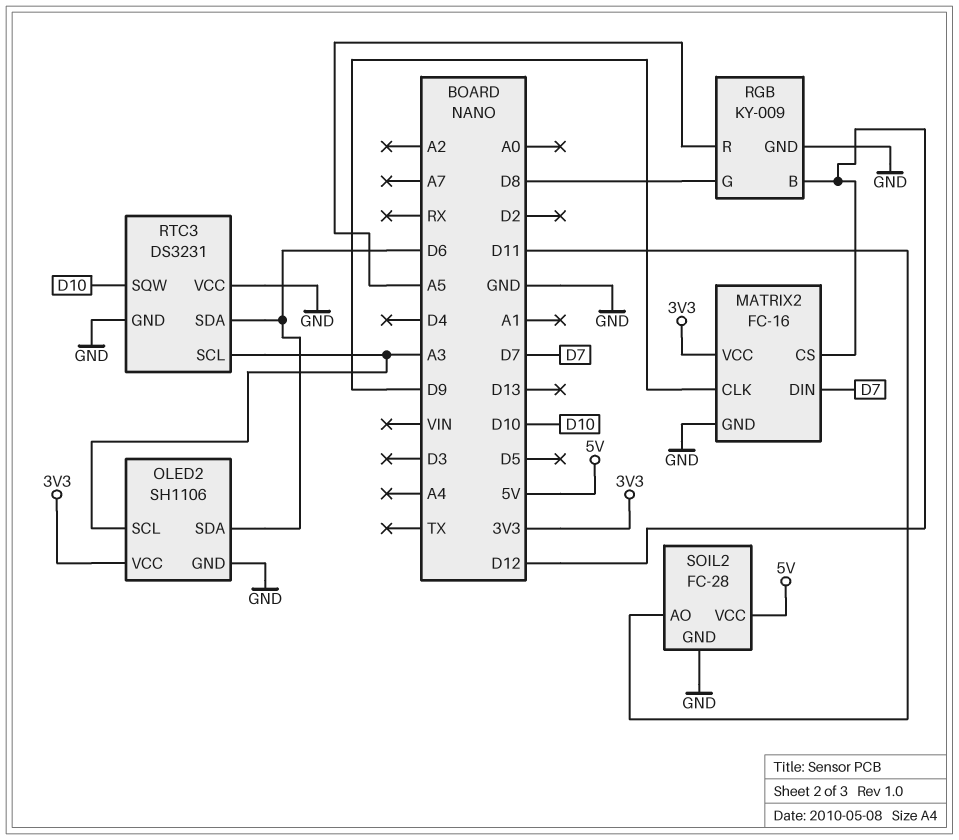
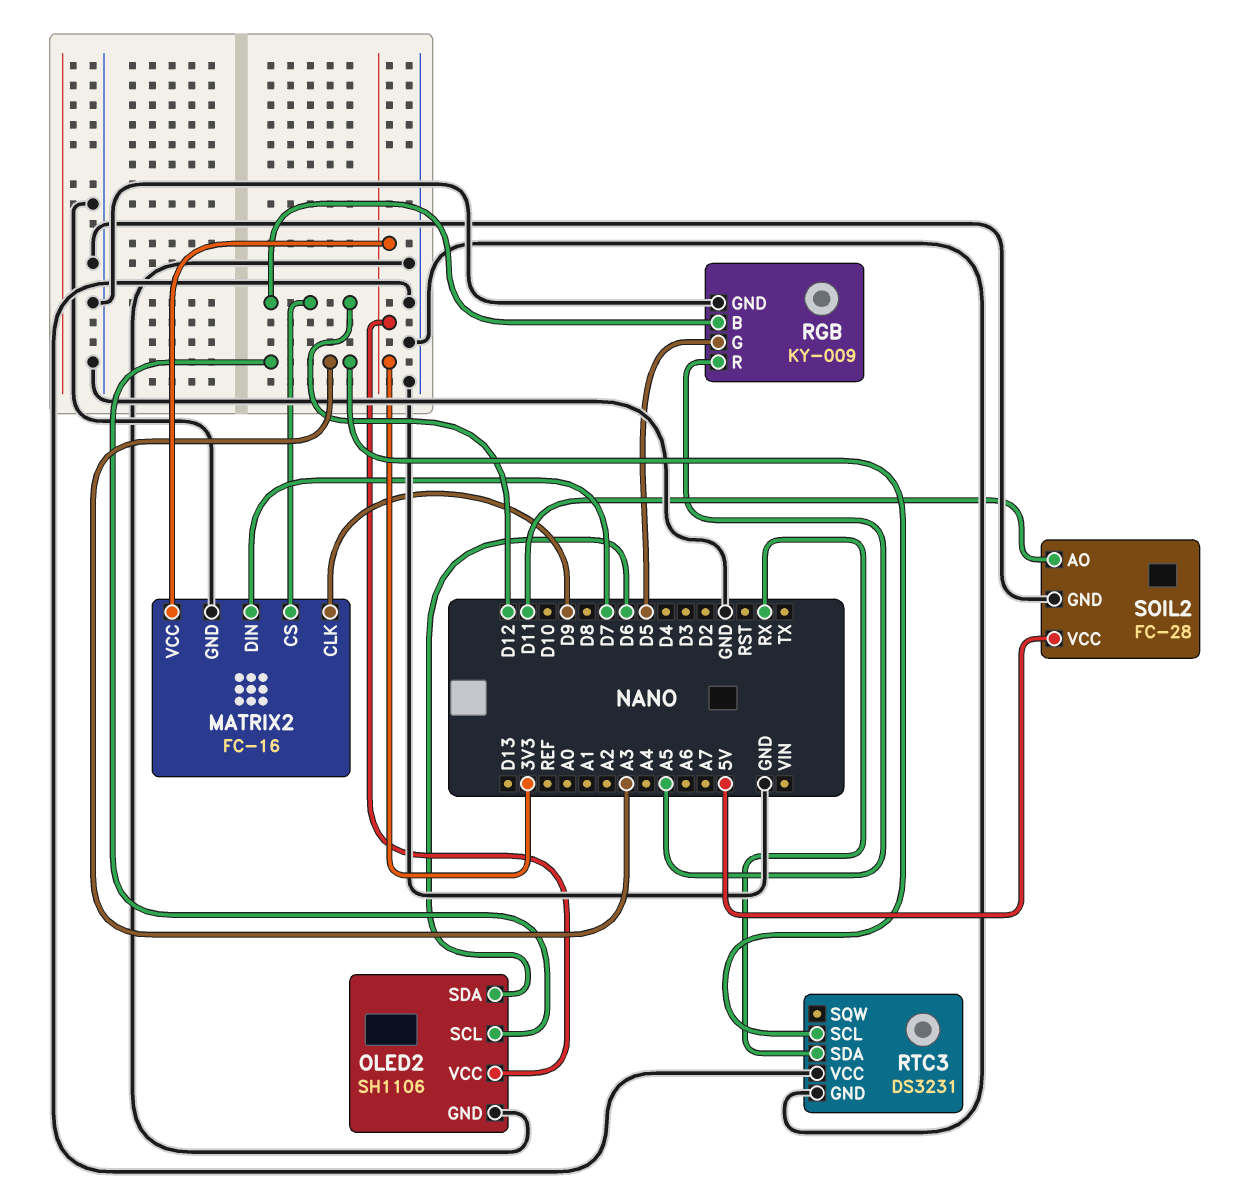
RGB pin G: D8 -> D5
RTC3 pin SDA: D6 -> RX
RTC3 pin SQW: D10 -> none

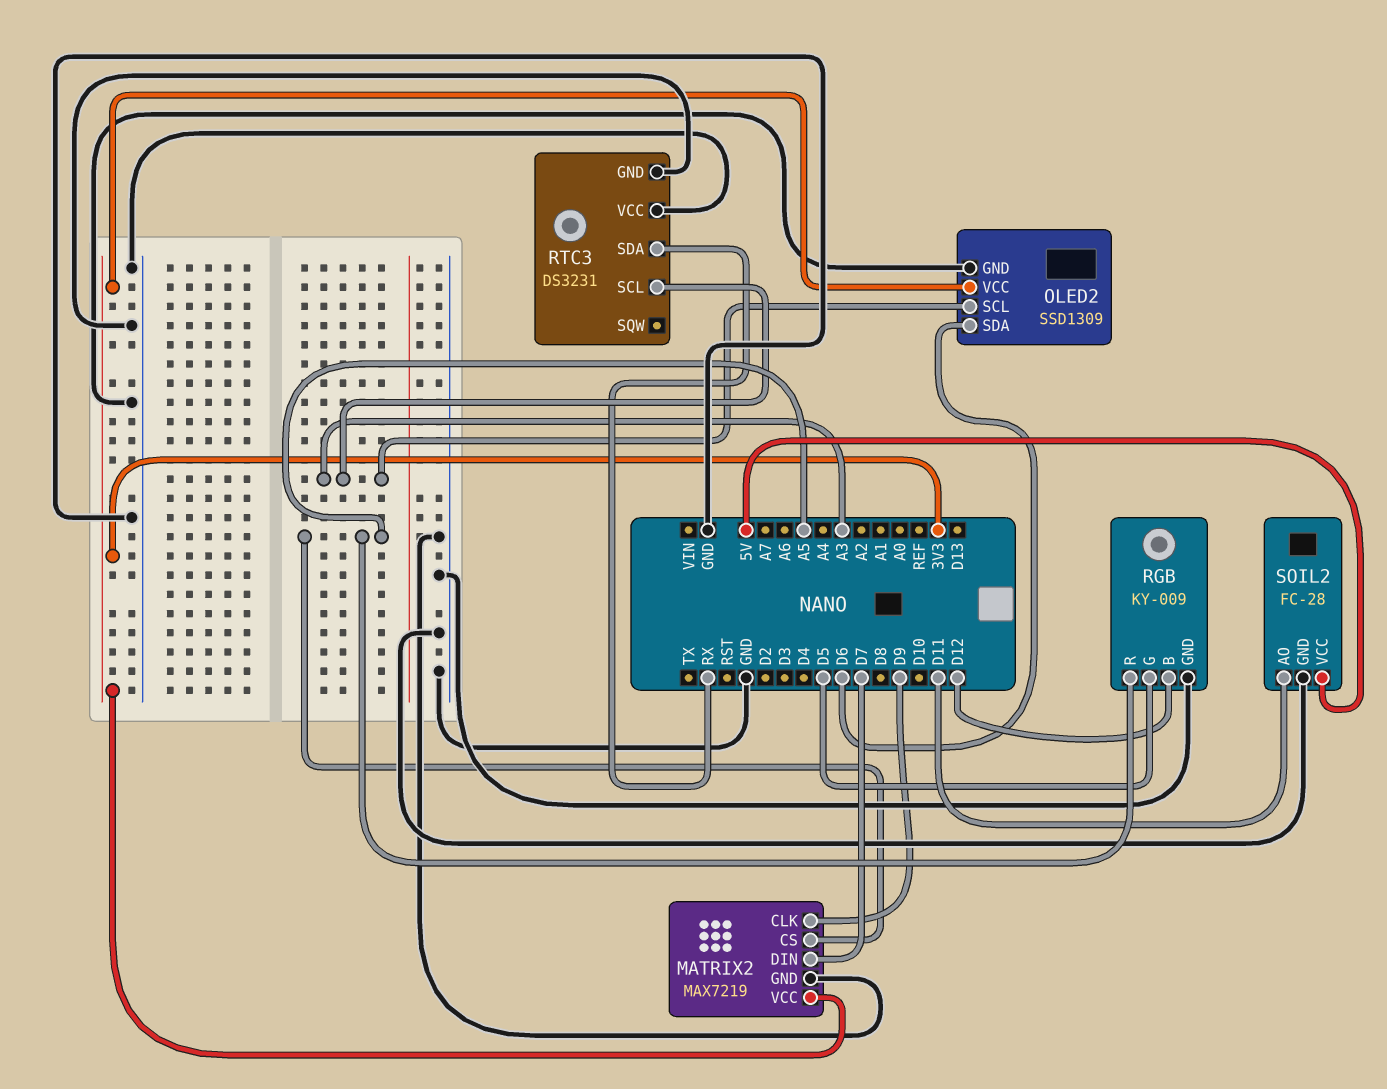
MATRIX2: FC-16 -> MAX7219
MATRIX2 pin CS: D12 -> A5
OLED2: SH1106 -> SSD1309

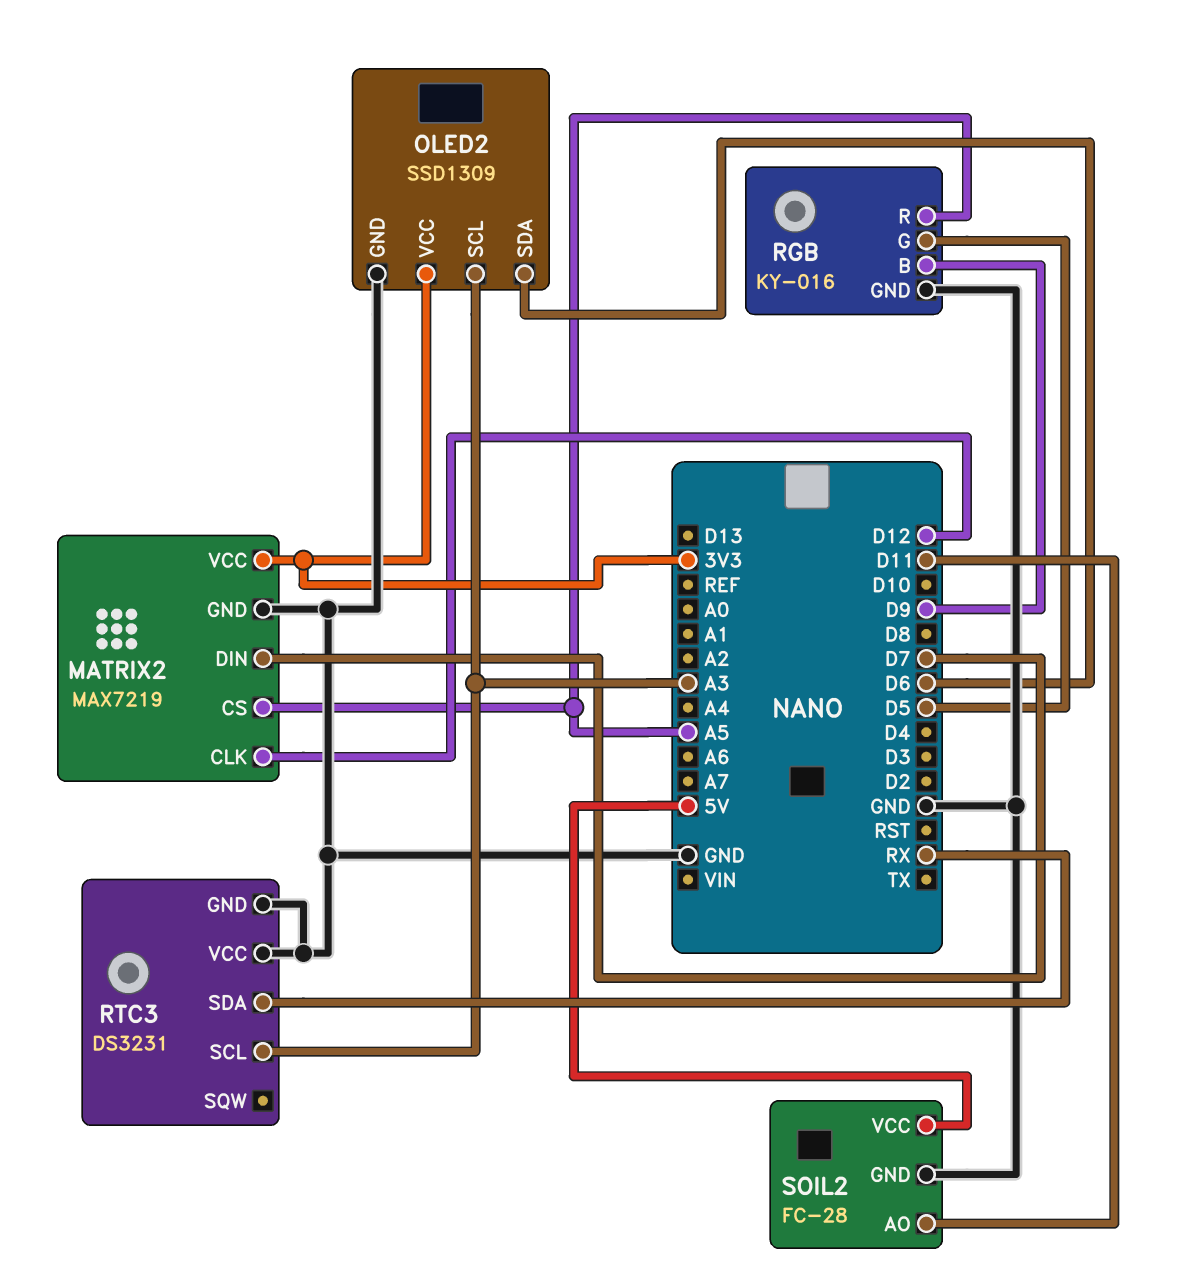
MATRIX2 pin CLK: D9 -> D12
RGB: KY-009 -> KY-016
RGB pin B: D12 -> D9

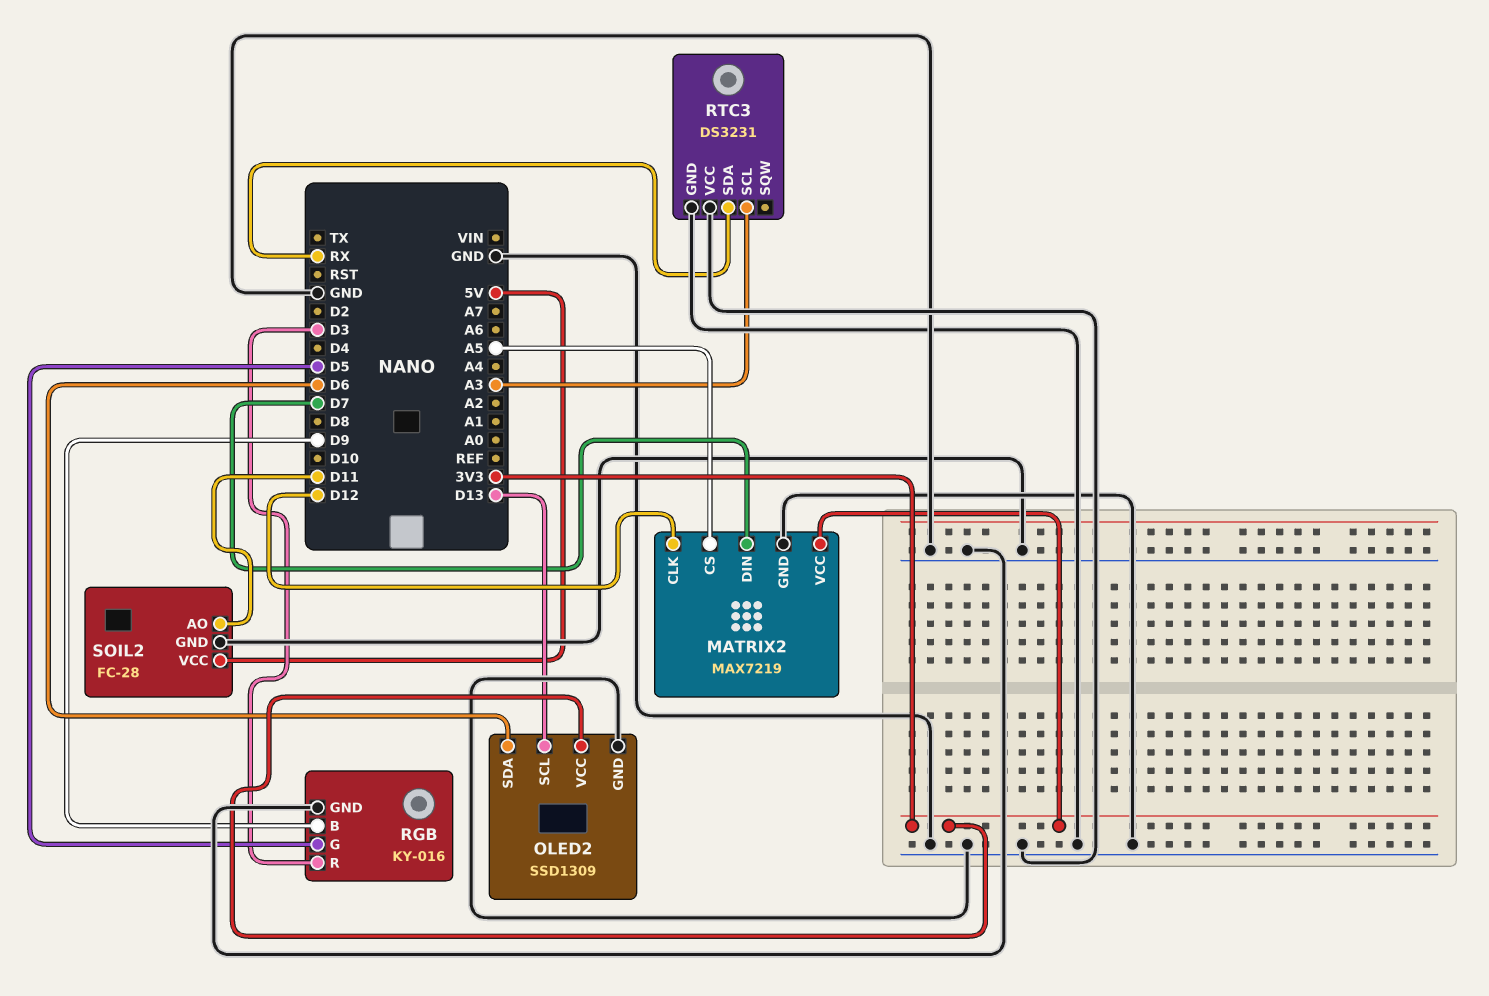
OLED2 pin SCL: A3 -> D13
RGB pin R: A5 -> D3

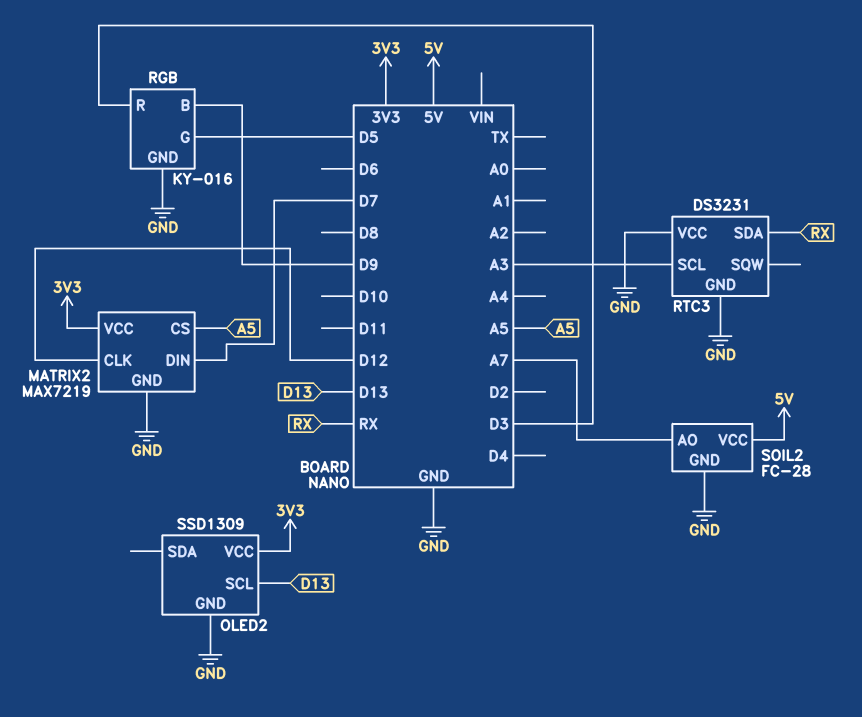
OLED2 pin SDA: D6 -> none
SOIL2 pin AO: D11 -> A7

